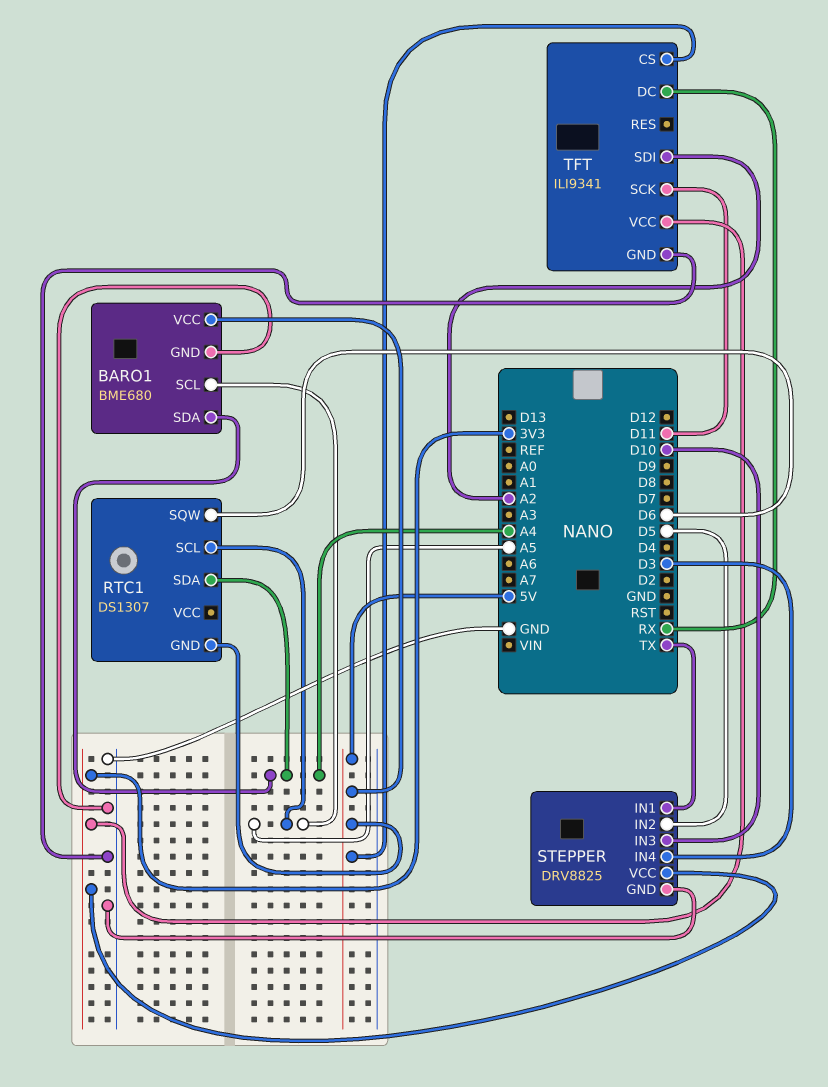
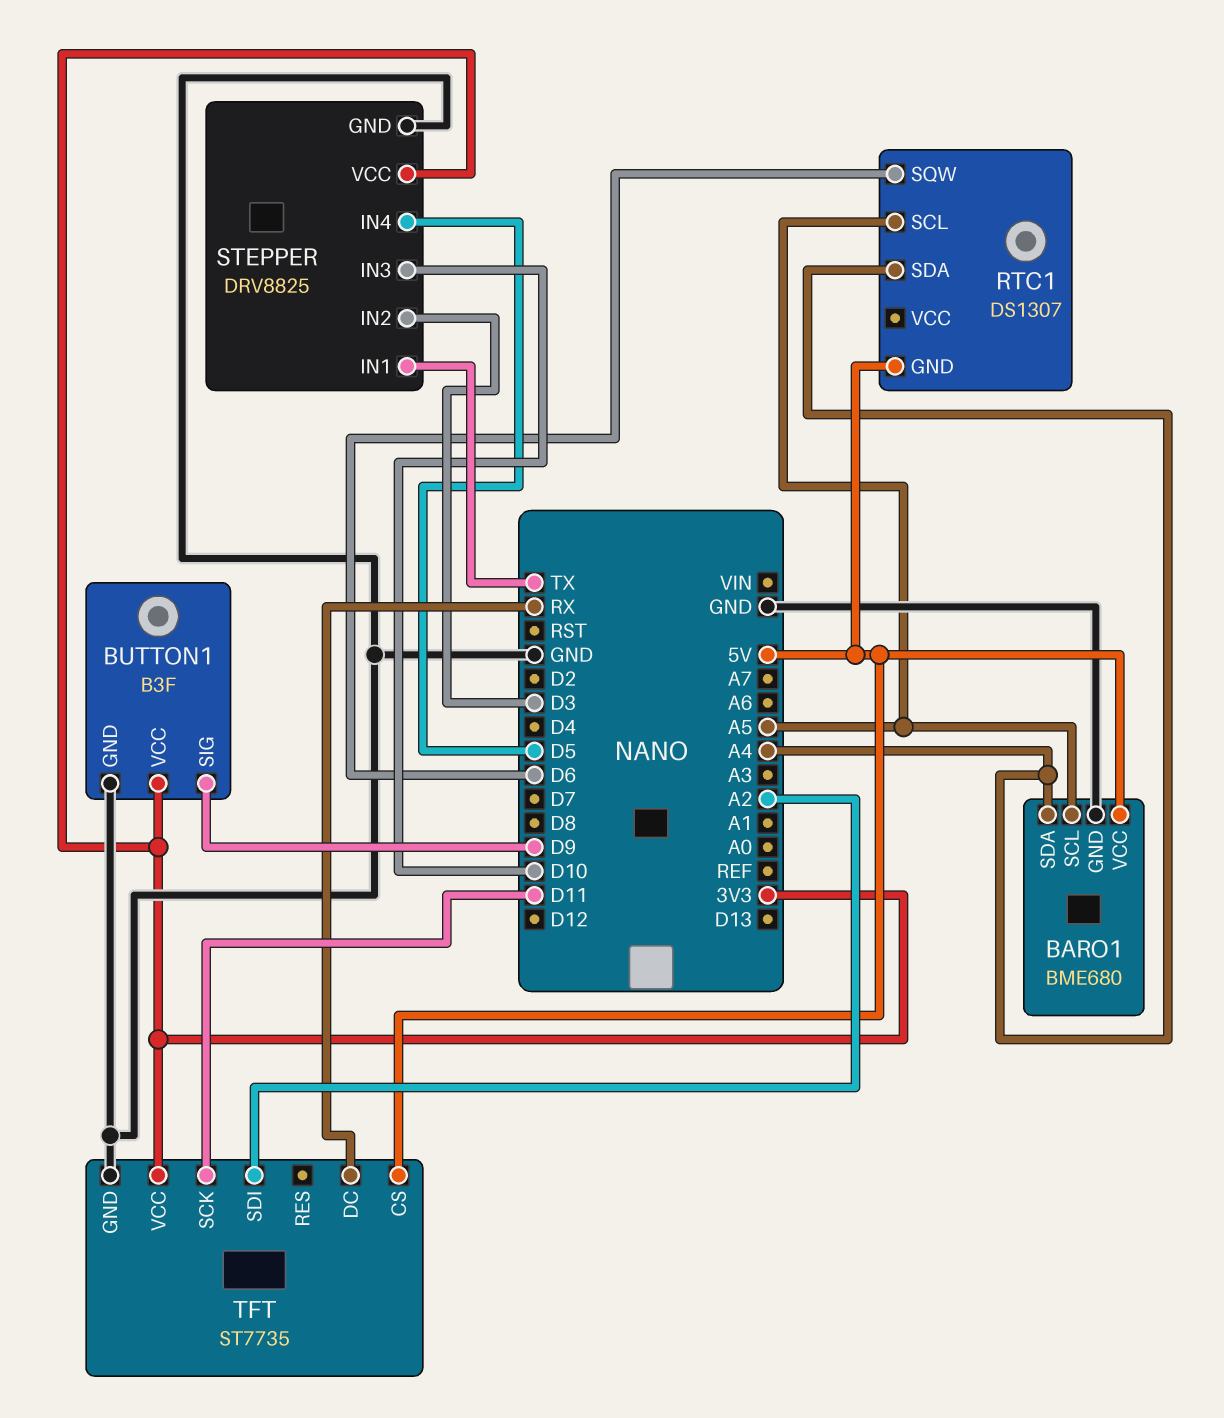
BUTTON1: none -> B3F
BUTTON1 pin GND: none -> GND
BUTTON1 pin SIG: none -> D9
BUTTON1 pin VCC: none -> 3V3
STEPPER pin IN2: D5 -> D3
STEPPER pin IN4: D3 -> D5
TFT: ILI9341 -> ST7735

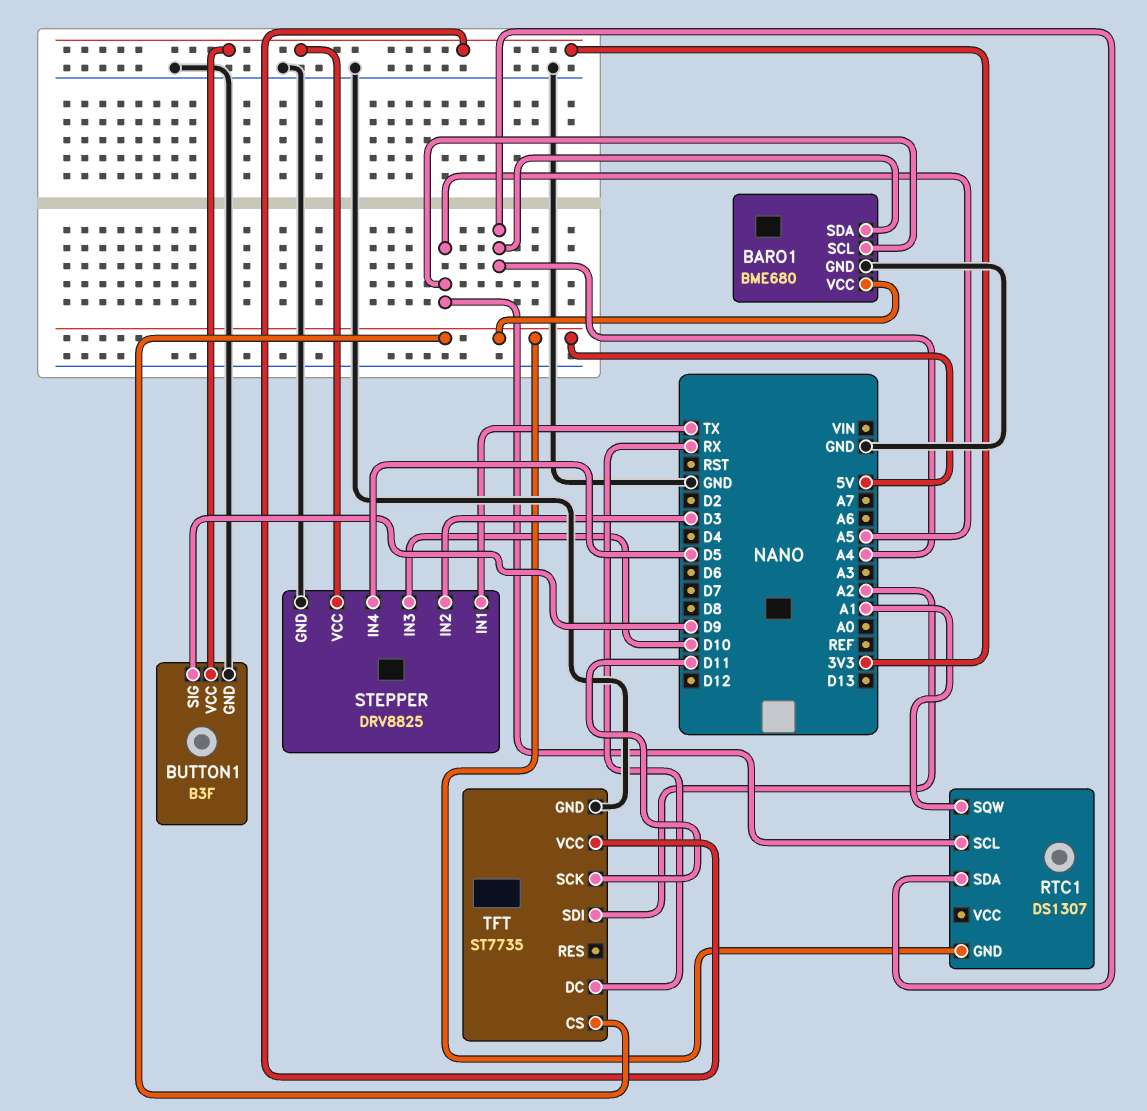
RTC1 pin SQW: D6 -> A1

